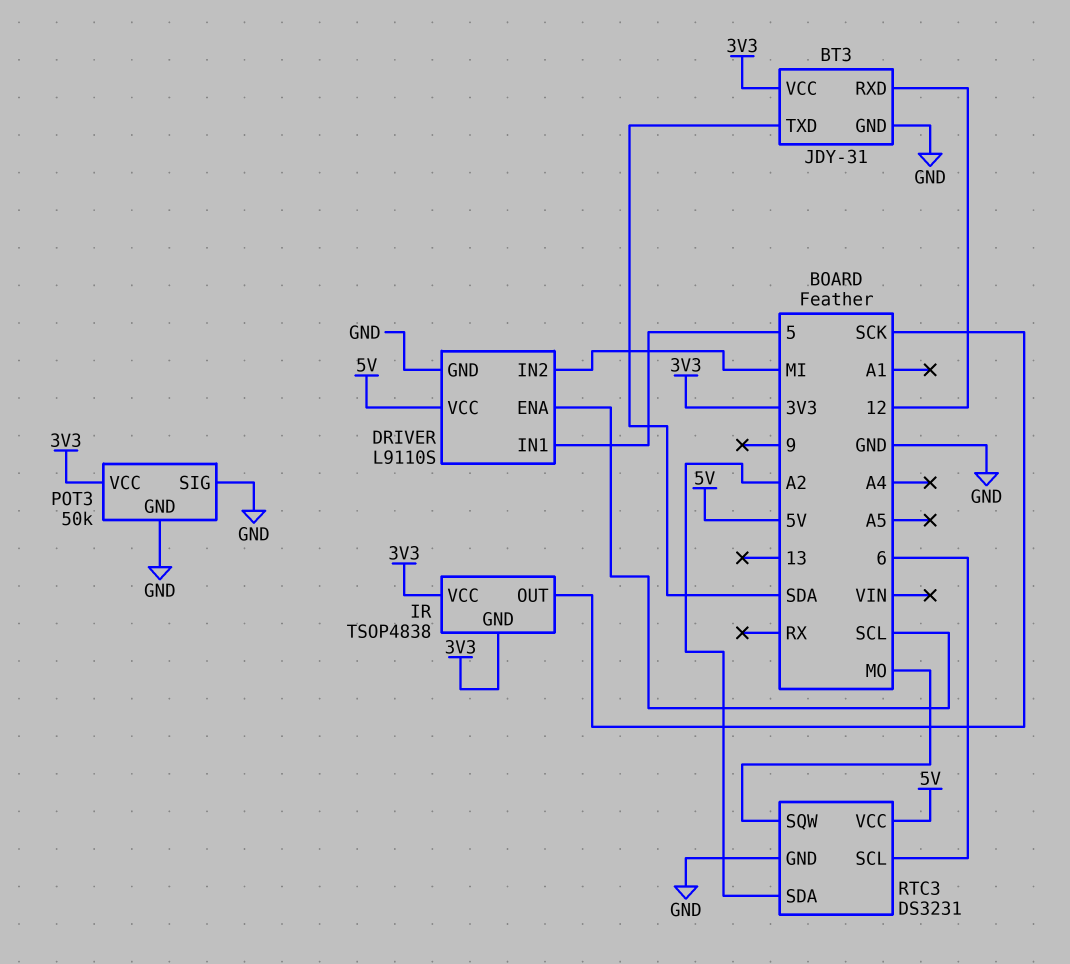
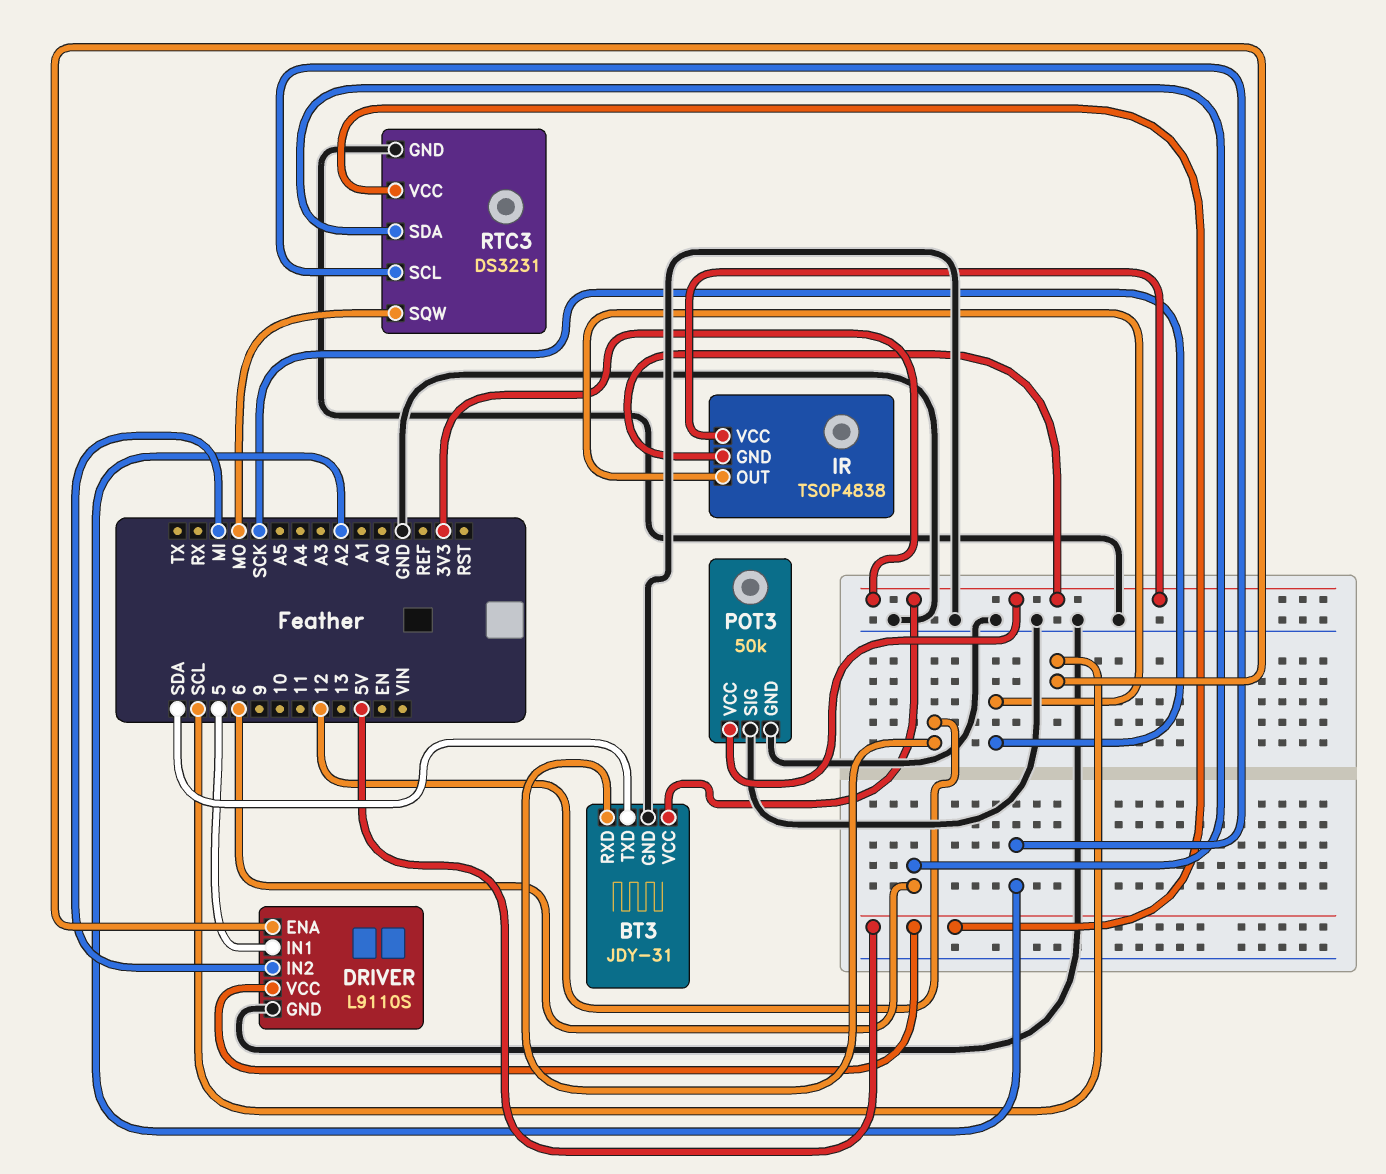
RTC3 pin SCL: 6 -> A2
RTC3 pin SDA: A2 -> 6

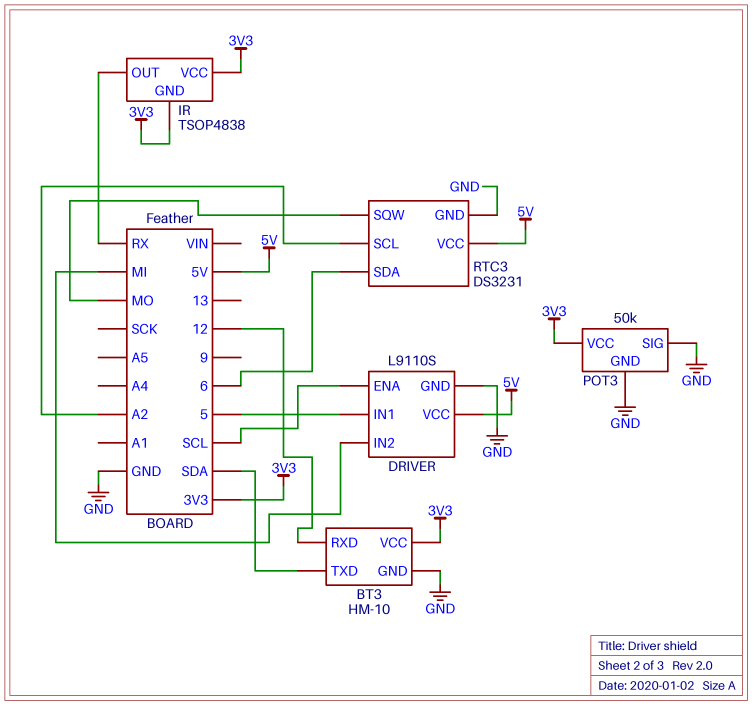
BT3: JDY-31 -> HM-10
IR pin OUT: SCK -> RX

